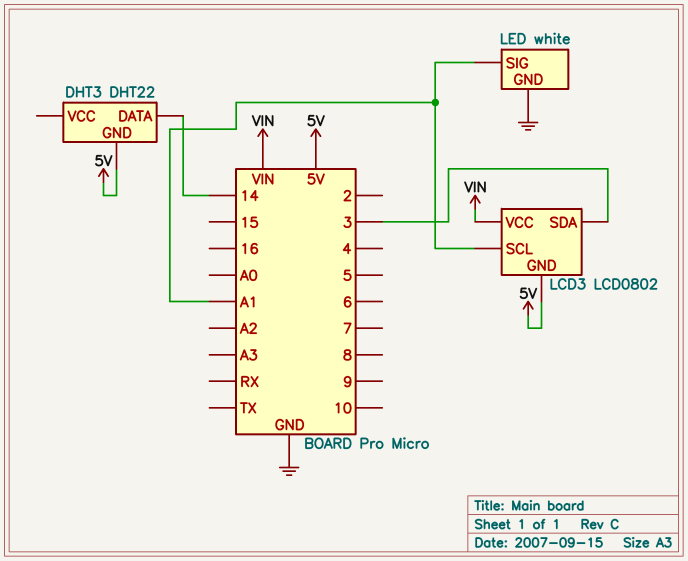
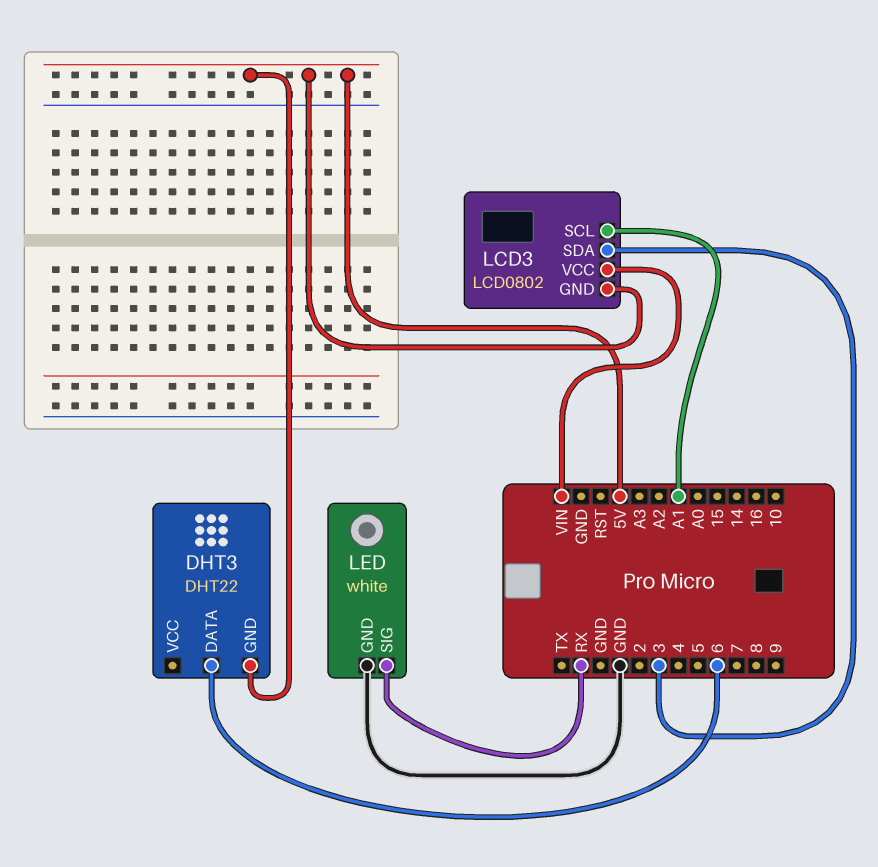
DHT3 pin DATA: 14 -> 6
LED pin SIG: A1 -> RX

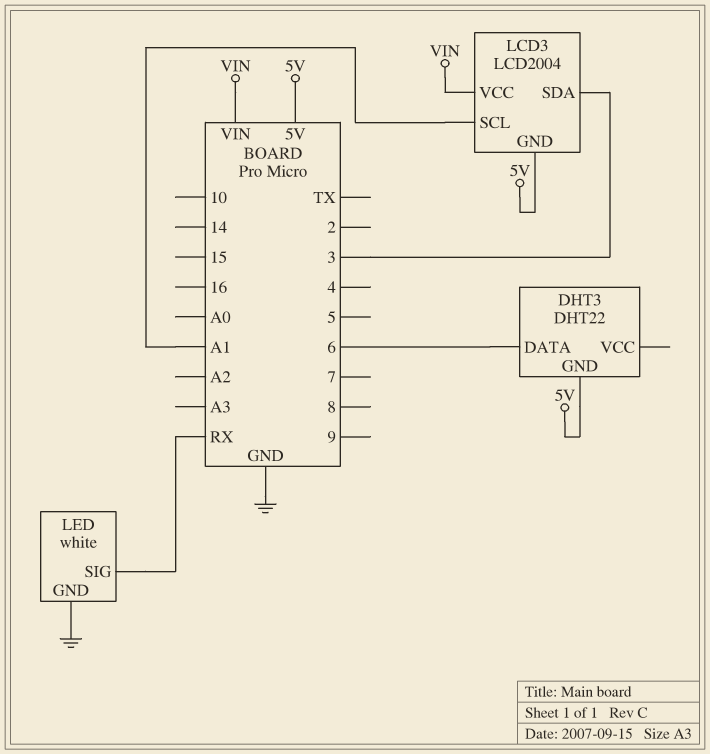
LCD3: LCD0802 -> LCD2004

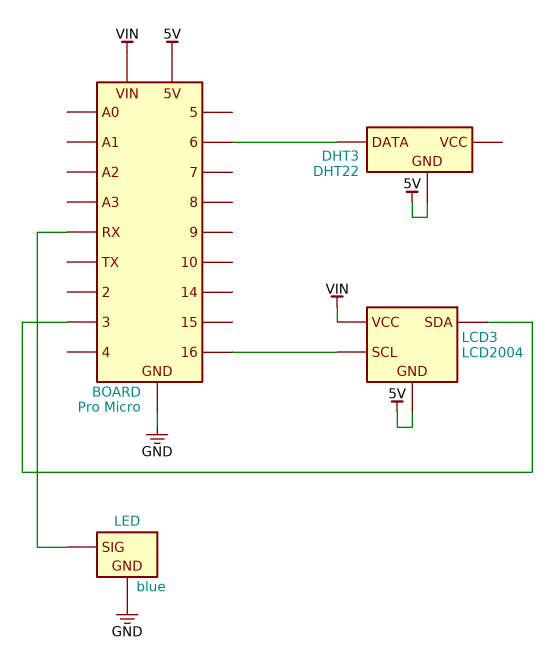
LCD3 pin SCL: A1 -> 16
LED: white -> blue

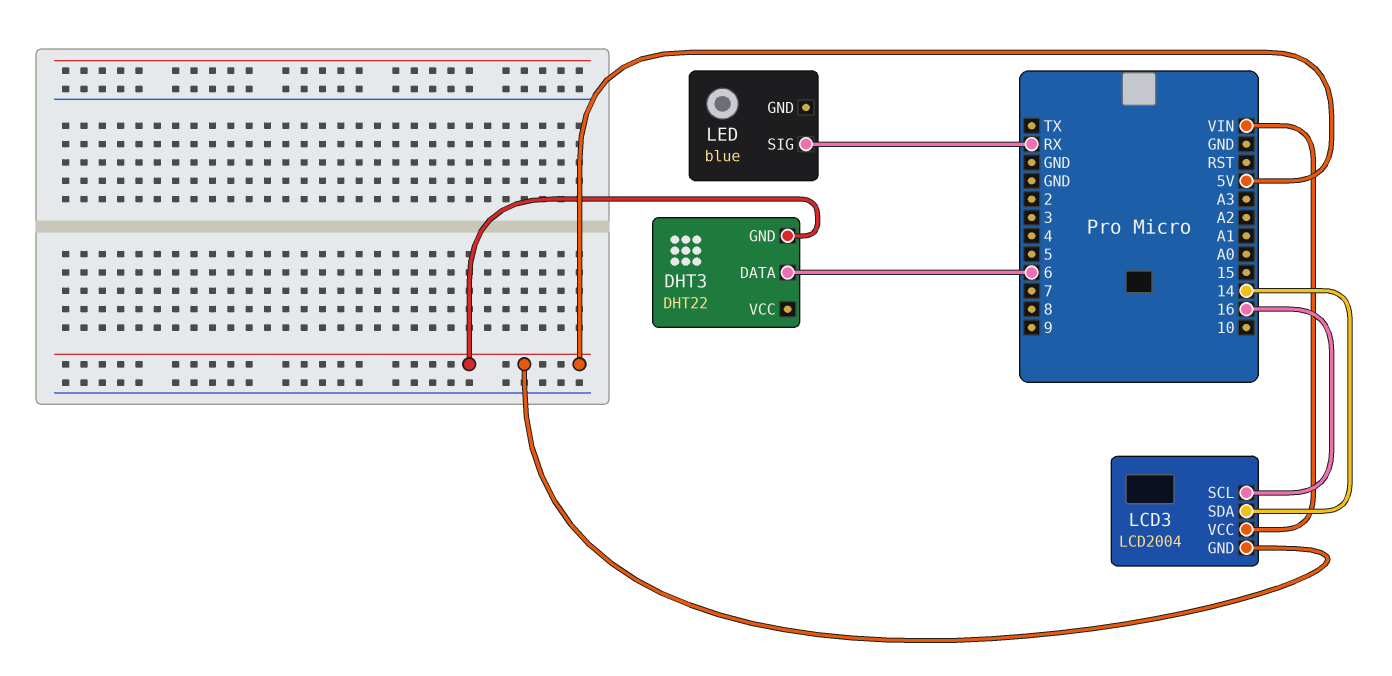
LCD3 pin SDA: 3 -> 14
LED pin GND: GND -> none

